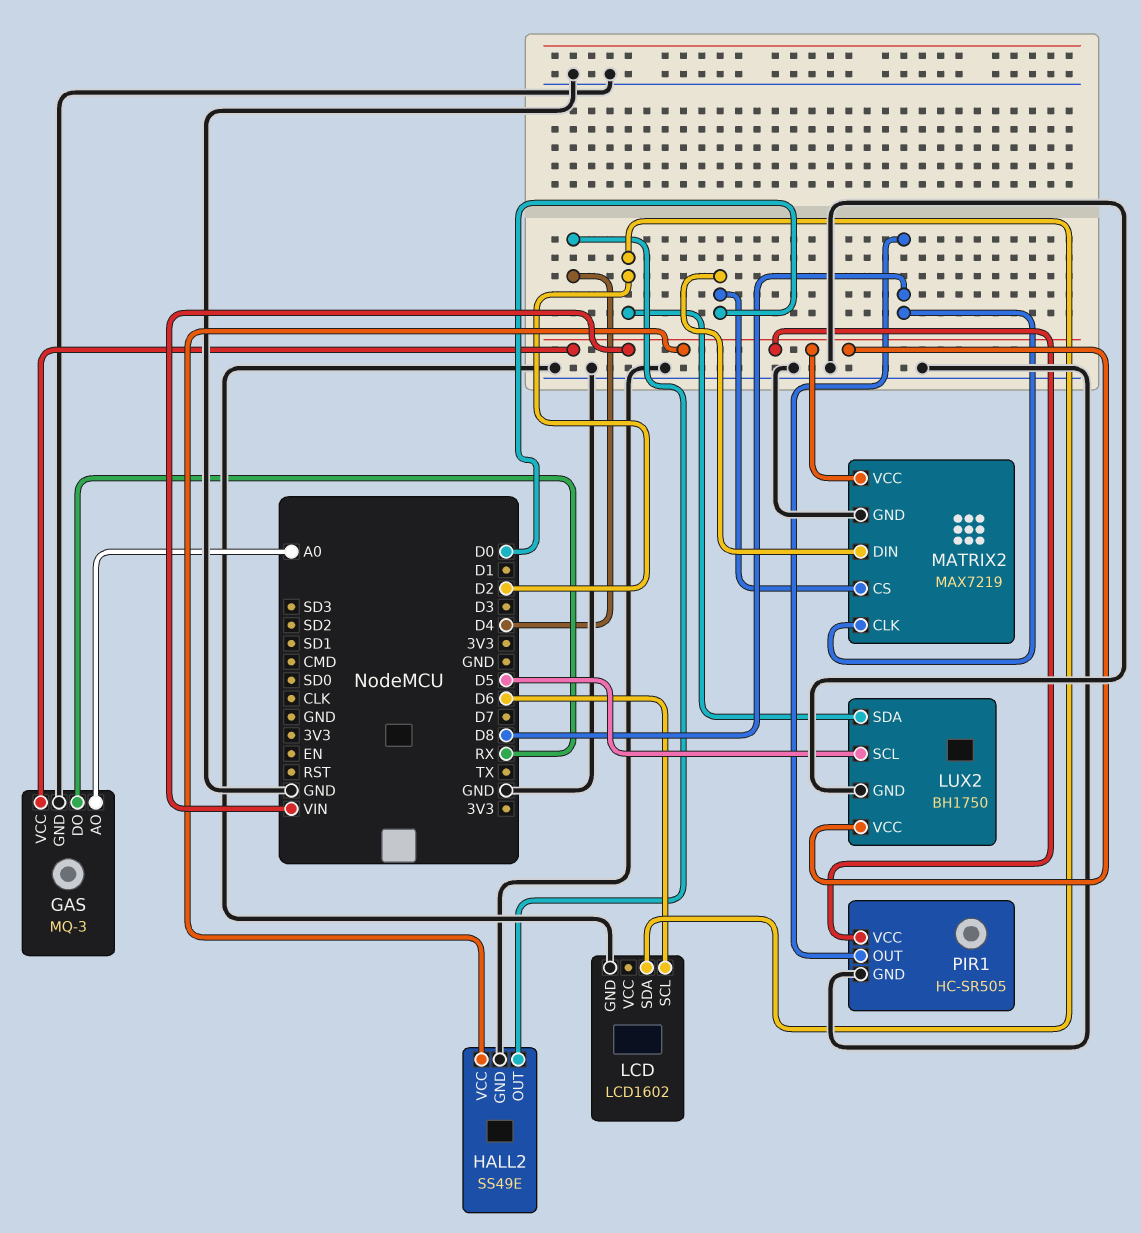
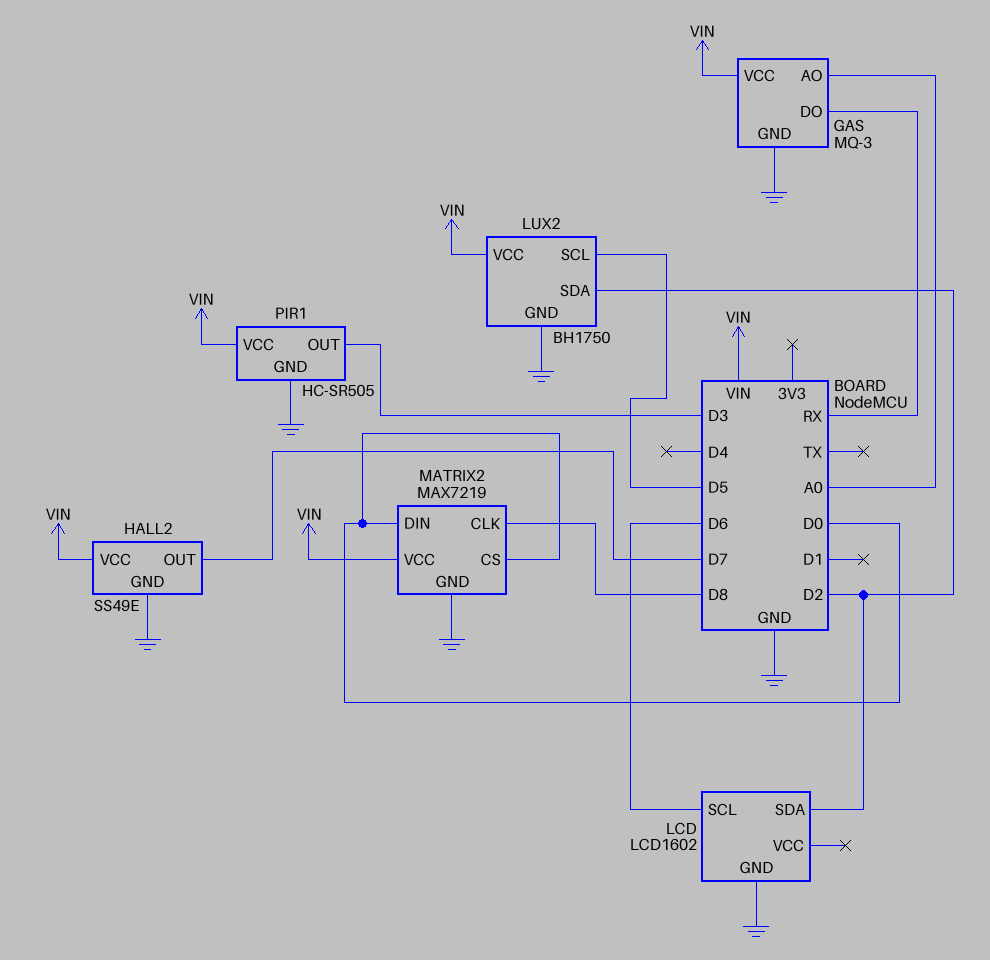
HALL2 pin OUT: D4 -> D7
PIR1 pin OUT: D8 -> D3

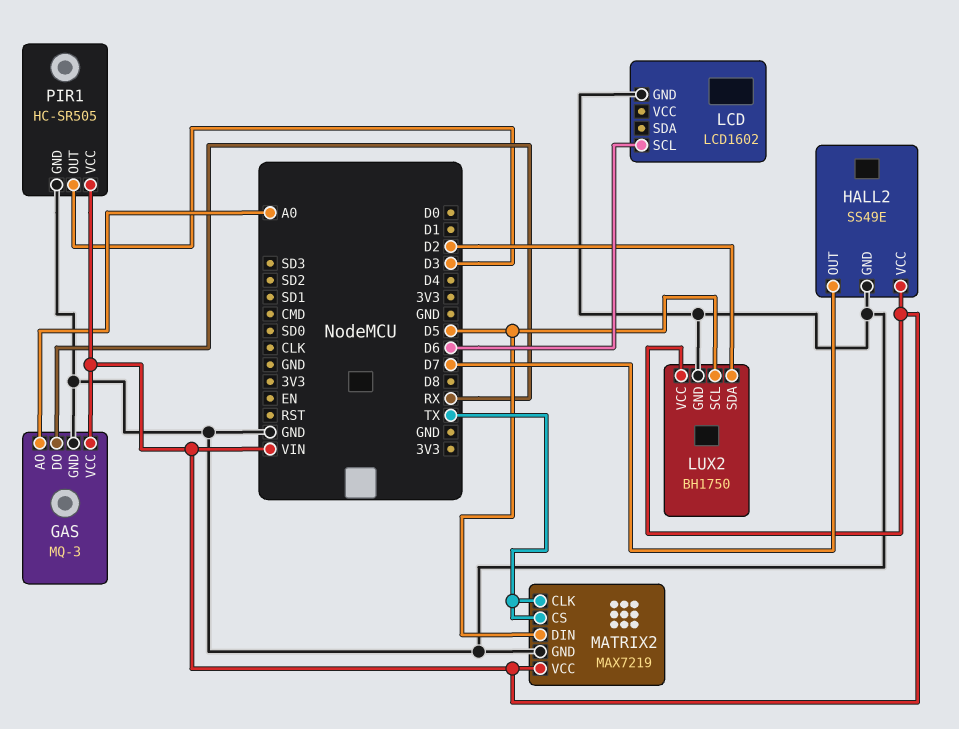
LCD pin SDA: D2 -> none
MATRIX2 pin CLK: D8 -> TX
MATRIX2 pin CS: D0 -> TX
MATRIX2 pin DIN: D0 -> D5

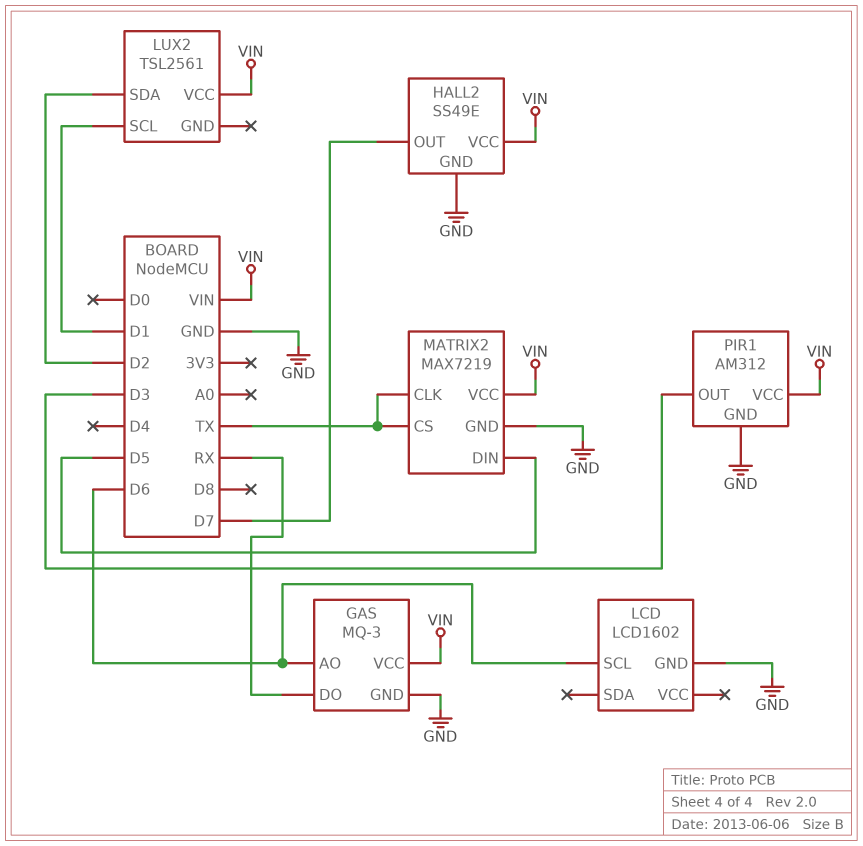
GAS pin AO: A0 -> D6
LUX2: BH1750 -> TSL2561
LUX2 pin GND: GND -> none
LUX2 pin SCL: D5 -> D1
PIR1: HC-SR505 -> AM312

